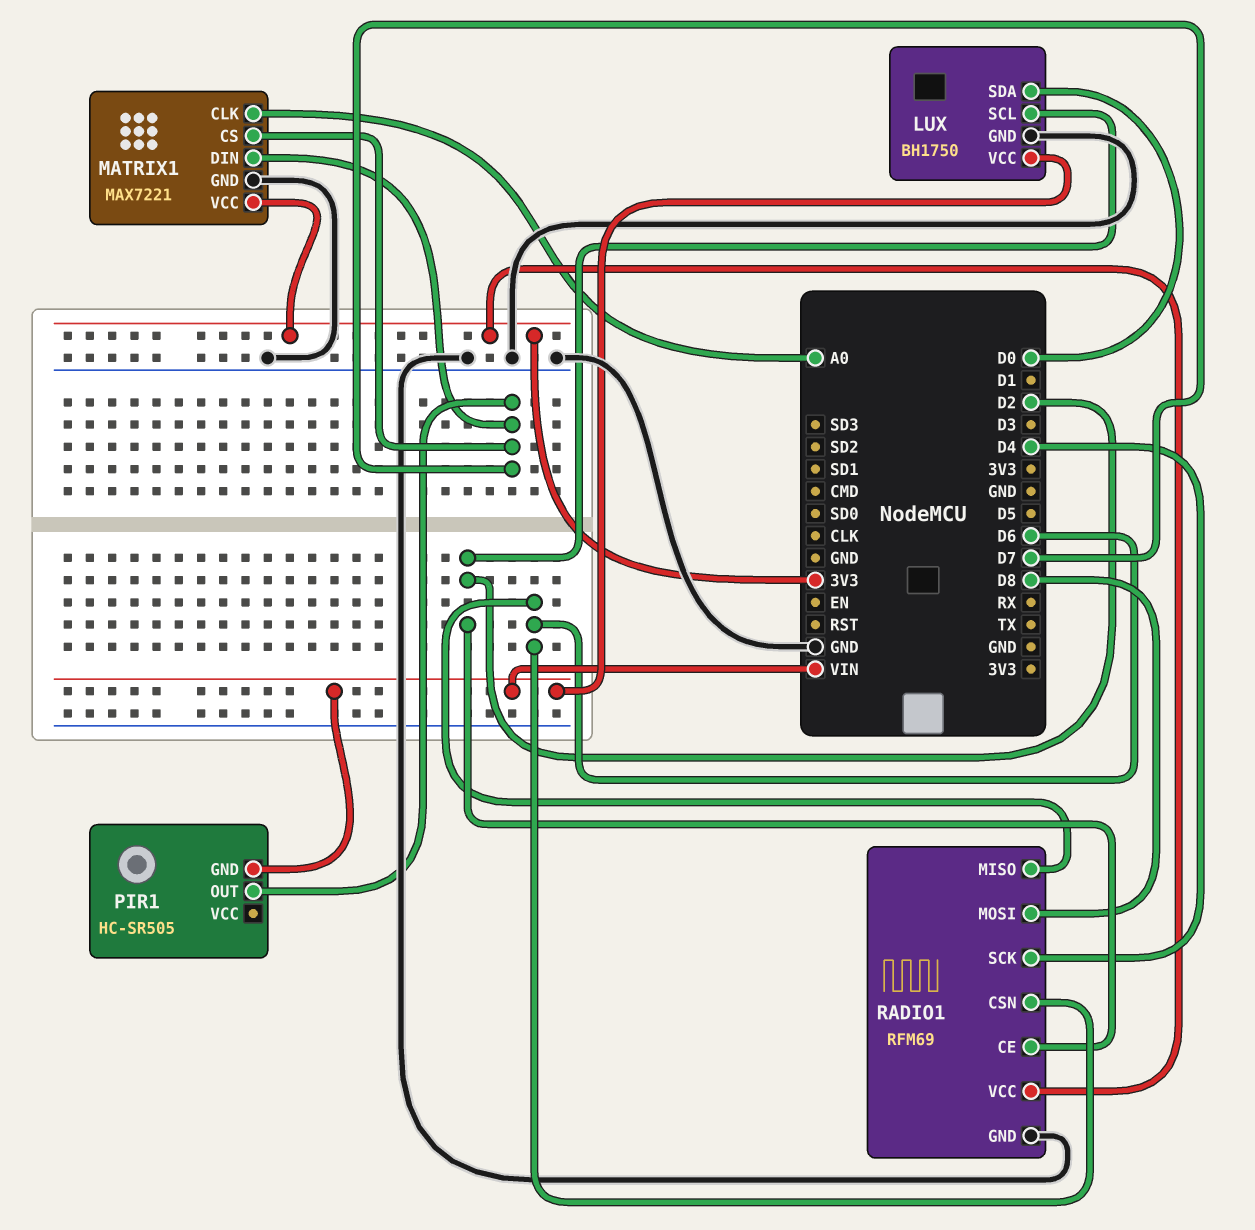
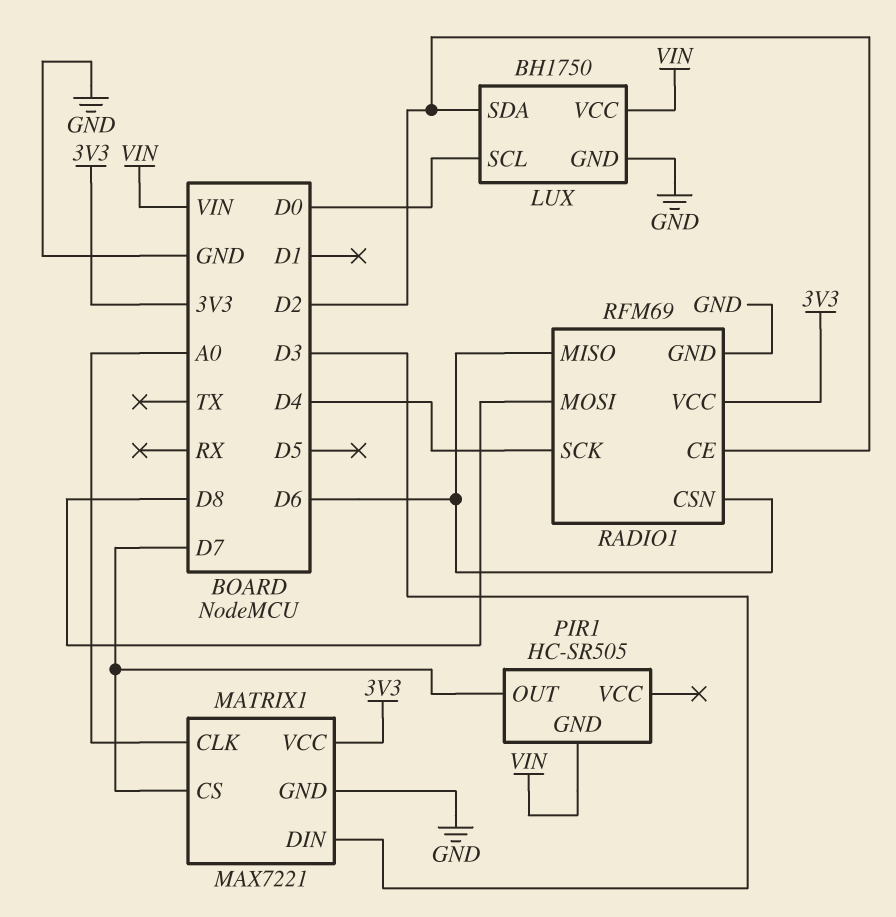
LUX pin SCL: D2 -> D0
LUX pin SDA: D0 -> D2
MATRIX1 pin DIN: D7 -> D3

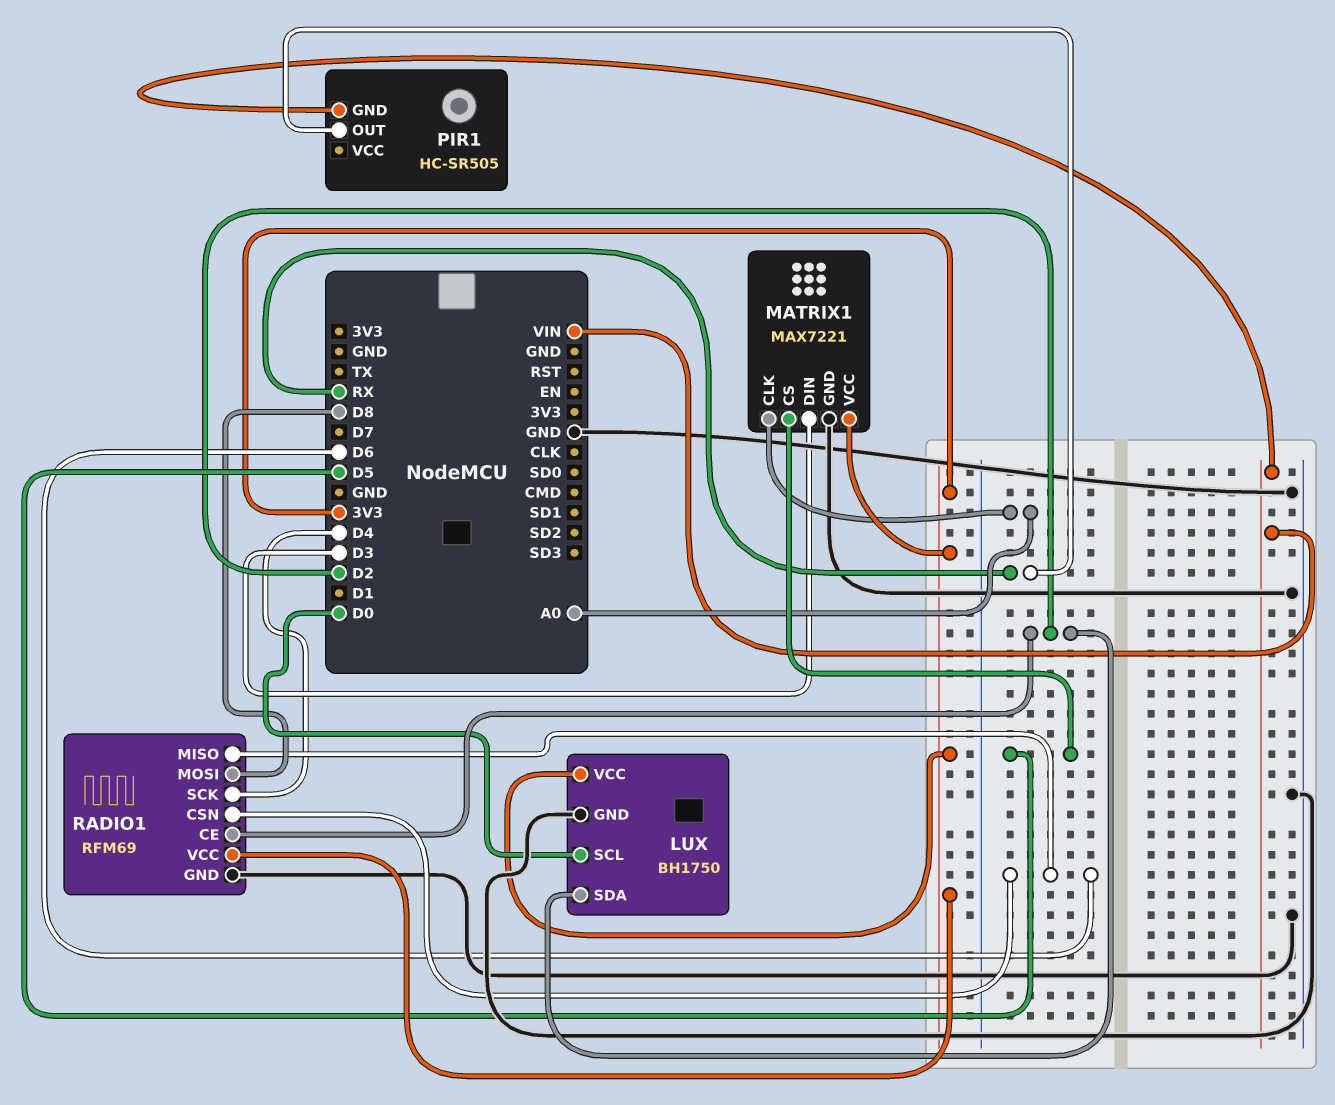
LUX pin VCC: VIN -> 3V3
MATRIX1 pin CS: D7 -> D5
PIR1 pin OUT: D7 -> RX

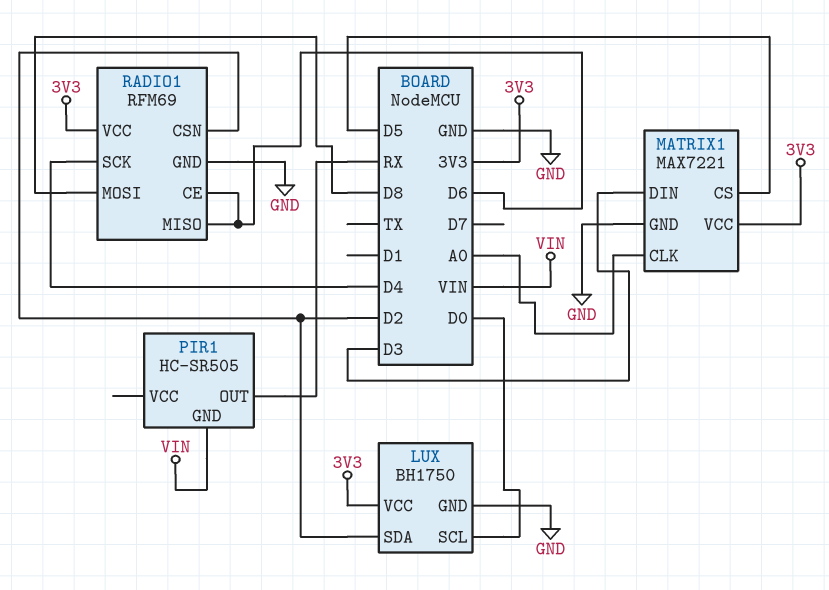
RADIO1 pin CE: D2 -> D6
RADIO1 pin CSN: D6 -> D2

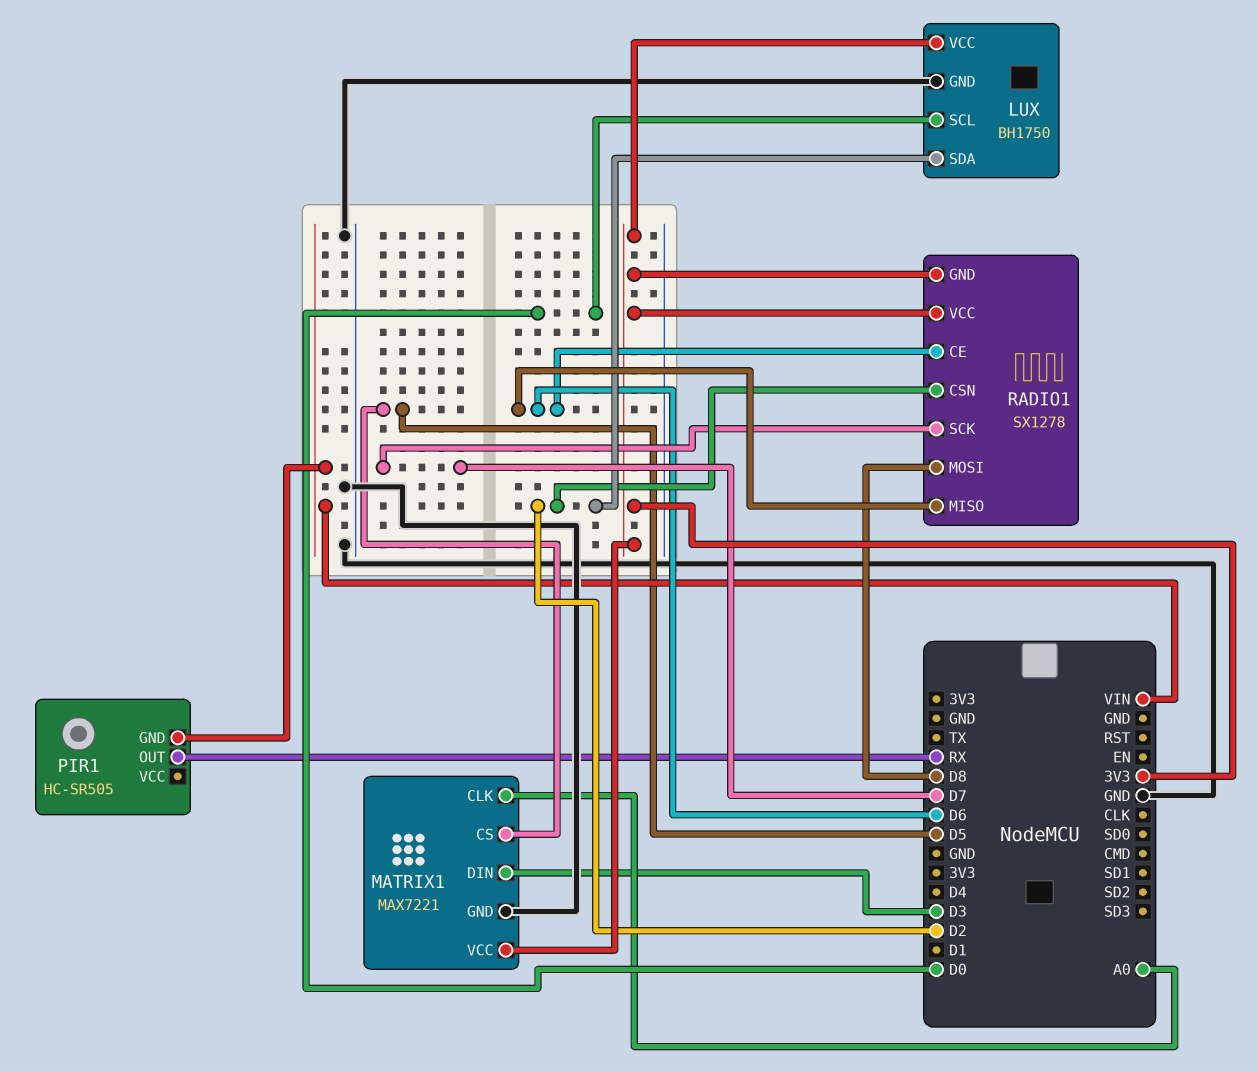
RADIO1: RFM69 -> SX1278
RADIO1 pin GND: GND -> 3V3
RADIO1 pin SCK: D4 -> D7

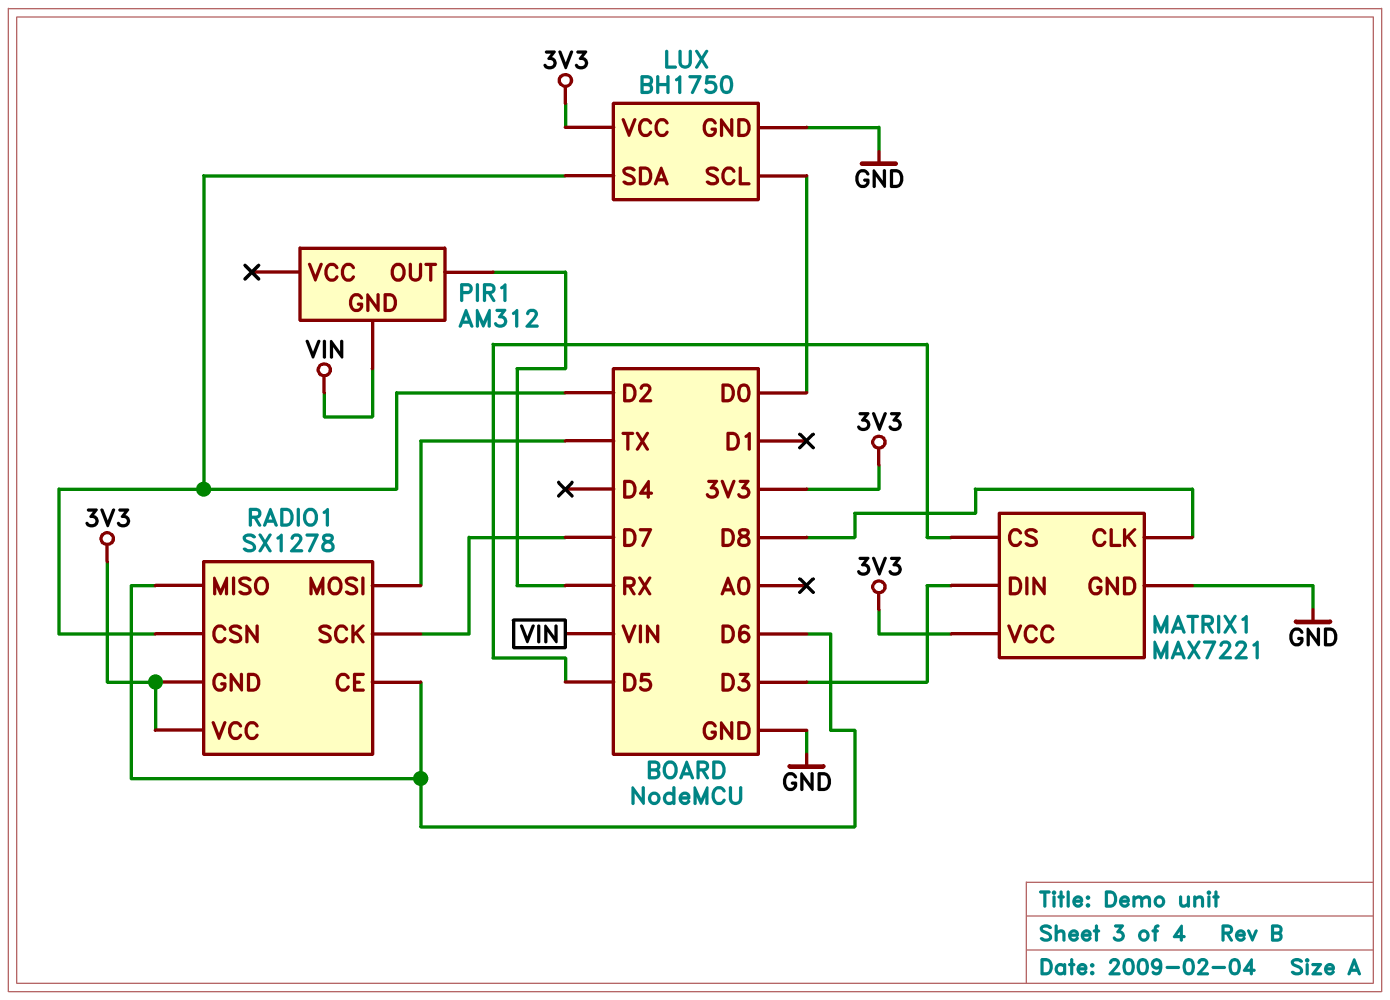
MATRIX1 pin CLK: A0 -> D8
PIR1: HC-SR505 -> AM312
RADIO1 pin MOSI: D8 -> TX

